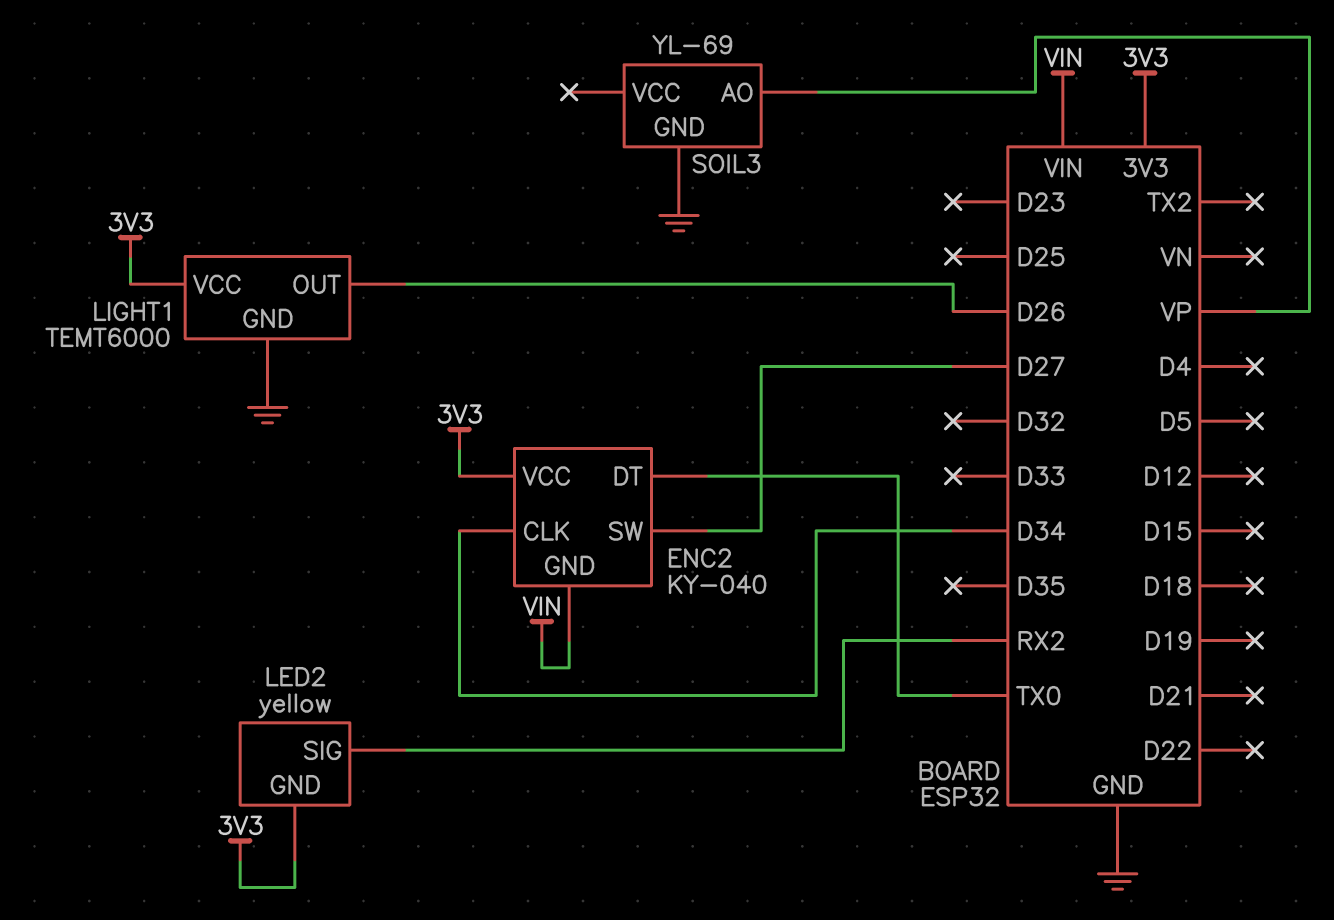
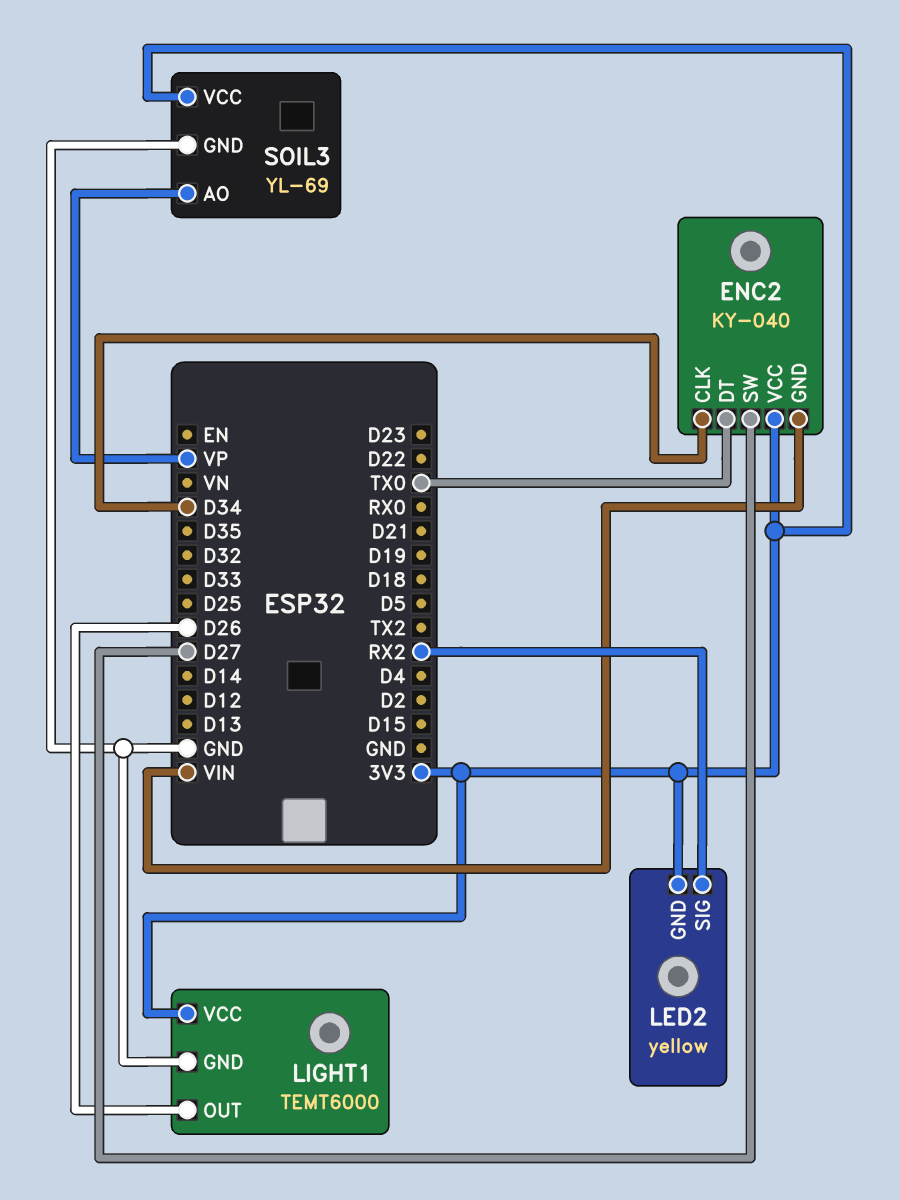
SOIL3 pin VCC: none -> 3V3

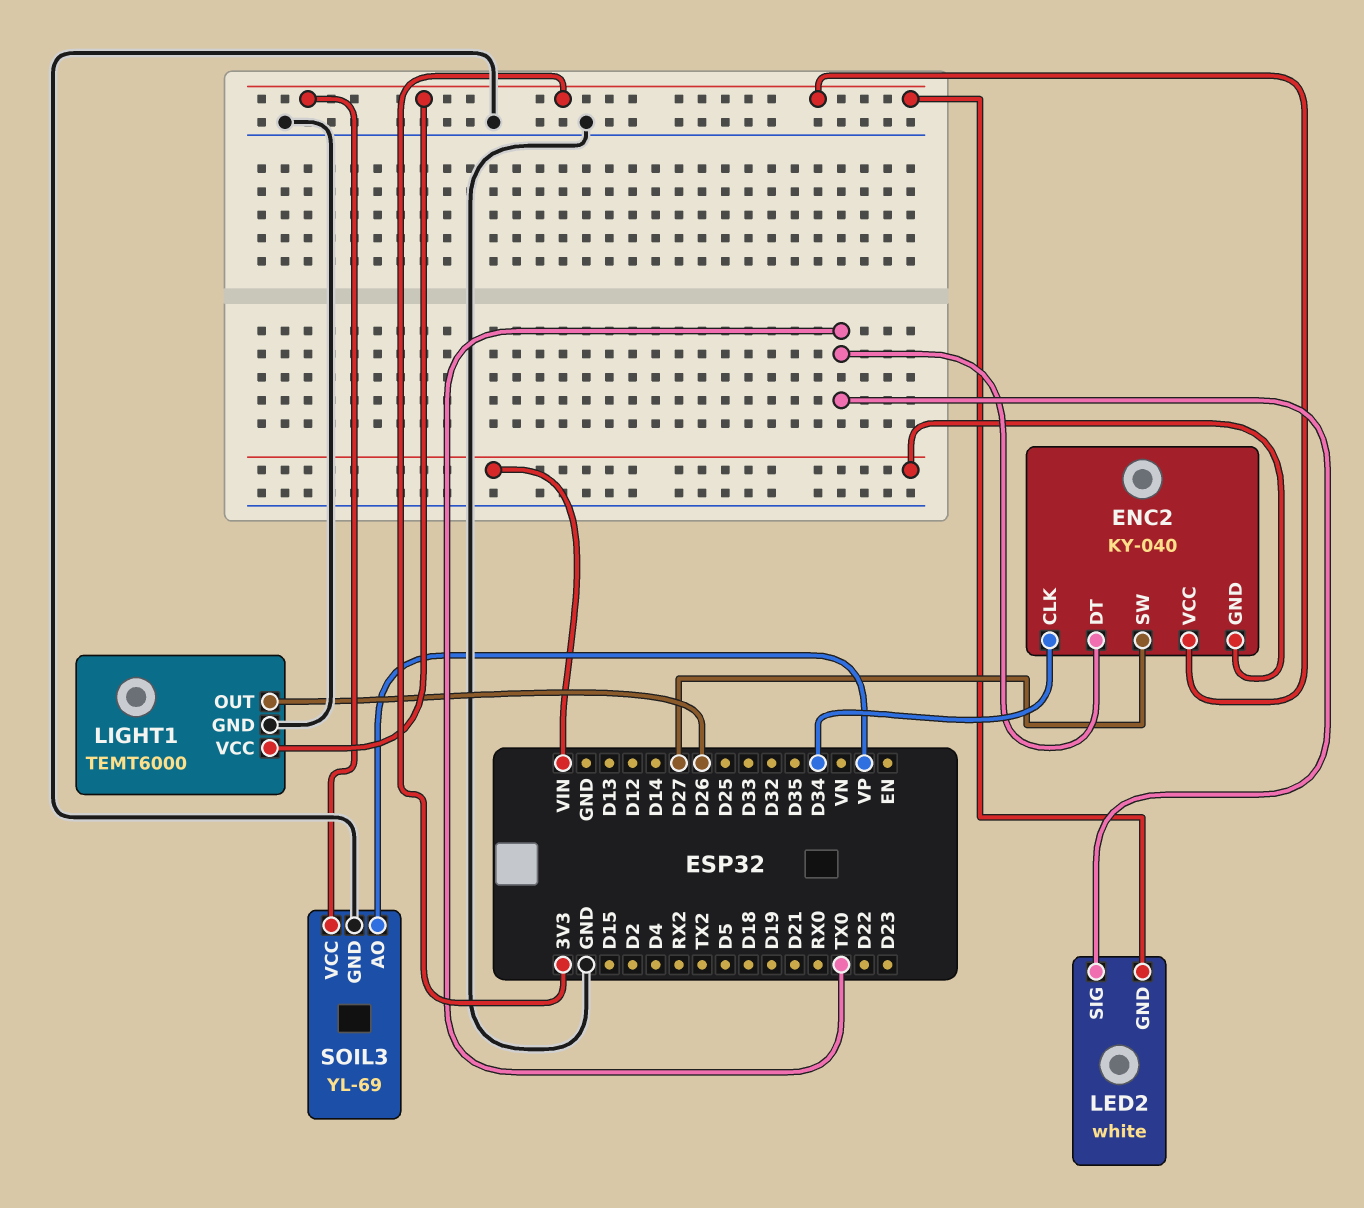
LED2: yellow -> white
LED2 pin SIG: RX2 -> TX0

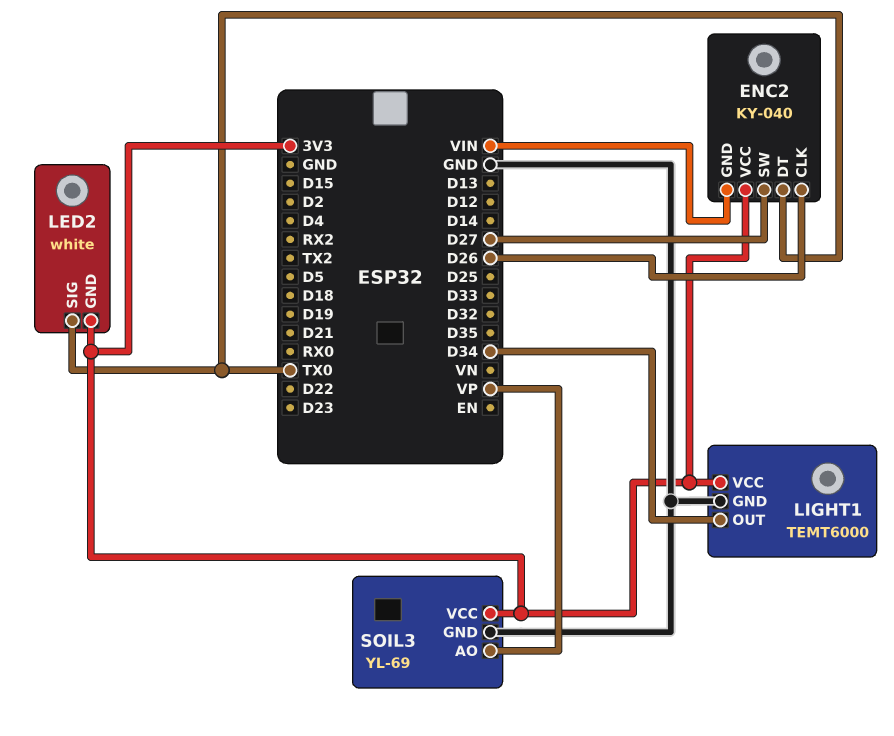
ENC2 pin CLK: D34 -> D26
LIGHT1 pin OUT: D26 -> D34

